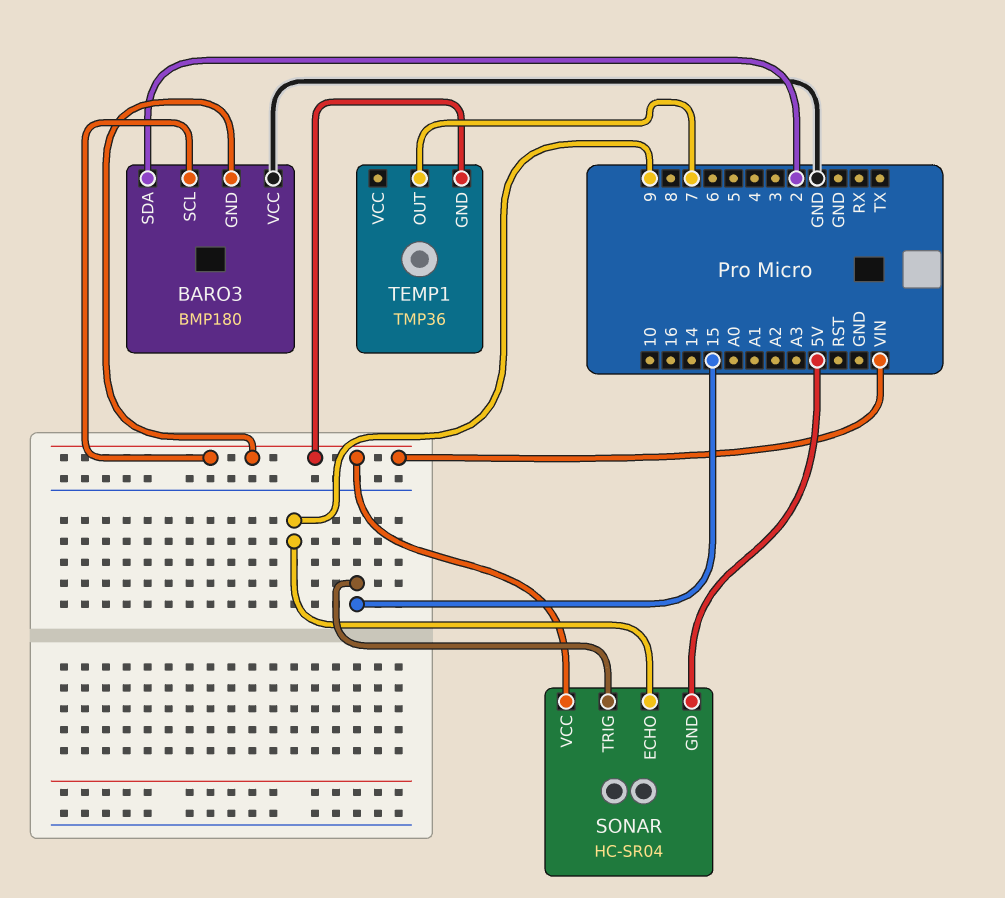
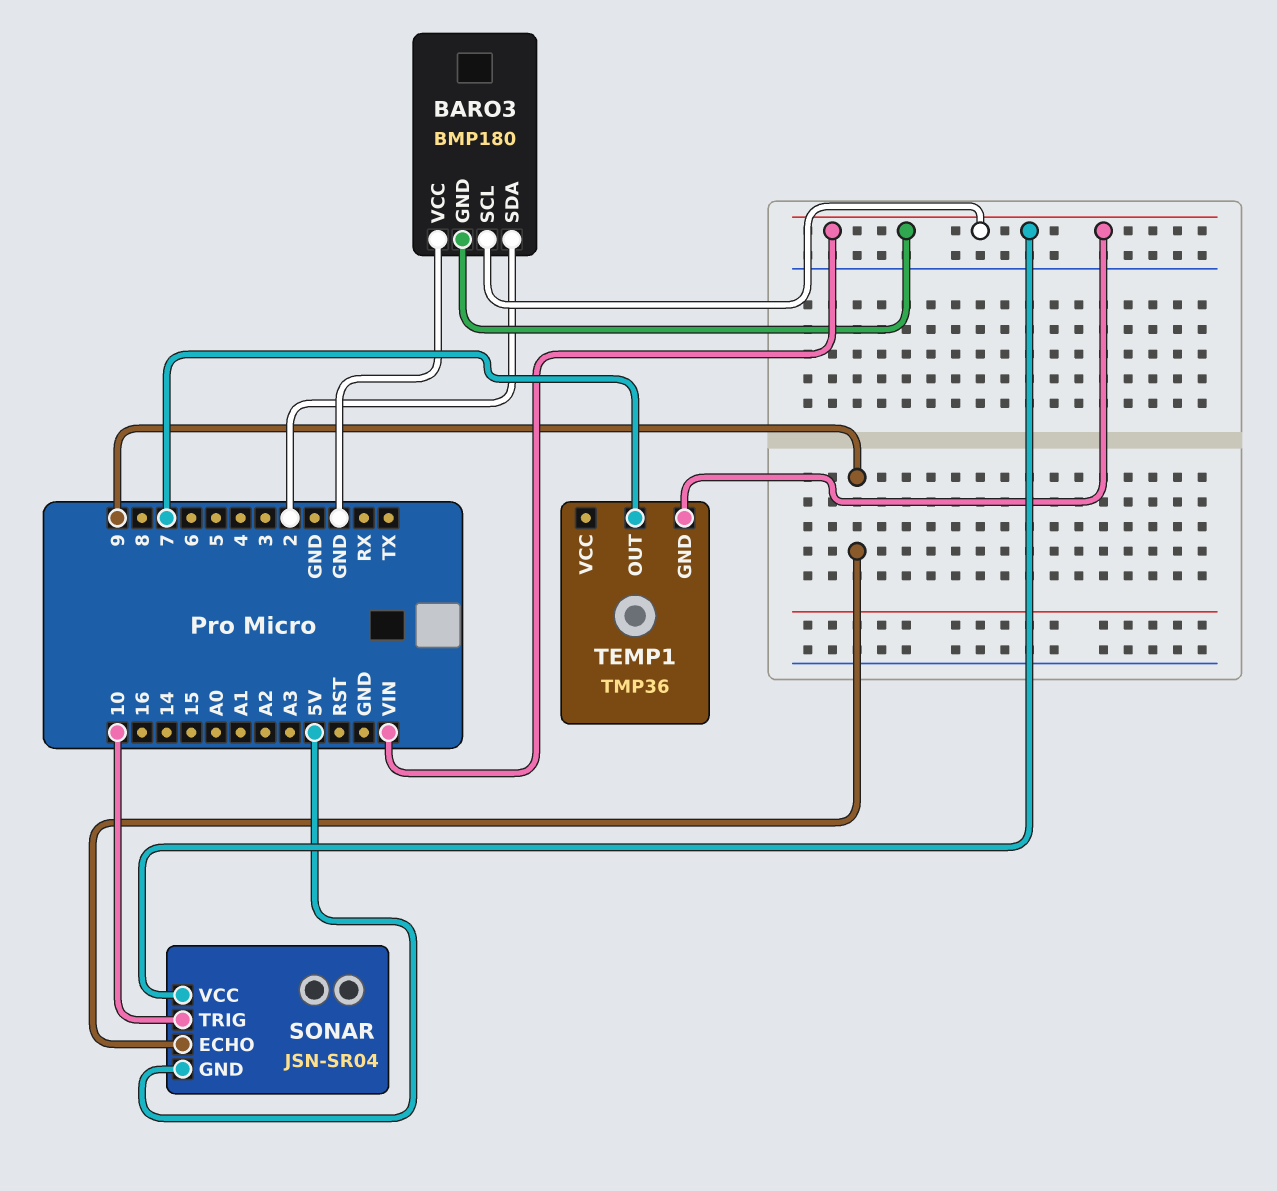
SONAR: HC-SR04 -> JSN-SR04
SONAR pin TRIG: 15 -> 10

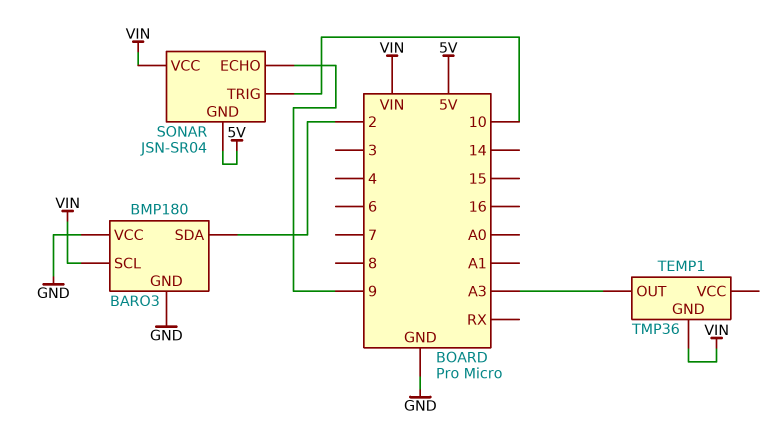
BARO3 pin GND: VIN -> GND
TEMP1 pin OUT: 7 -> A3

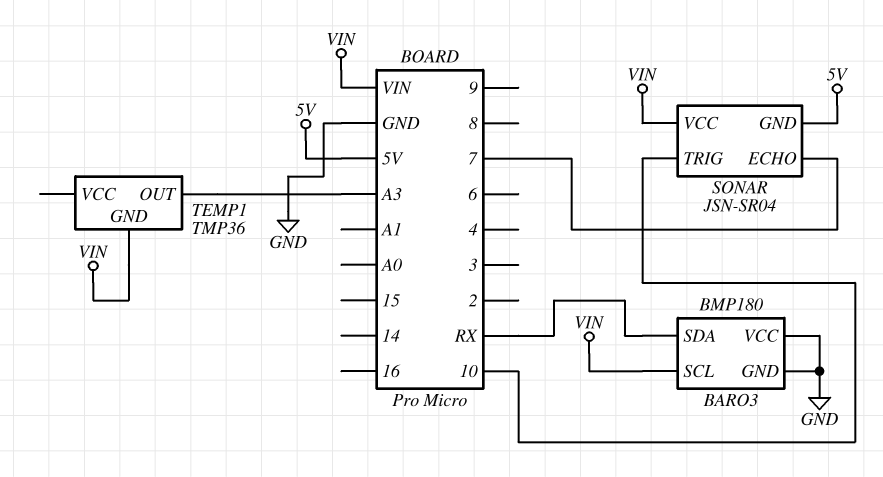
BARO3 pin SDA: 2 -> RX
SONAR pin ECHO: 9 -> 7

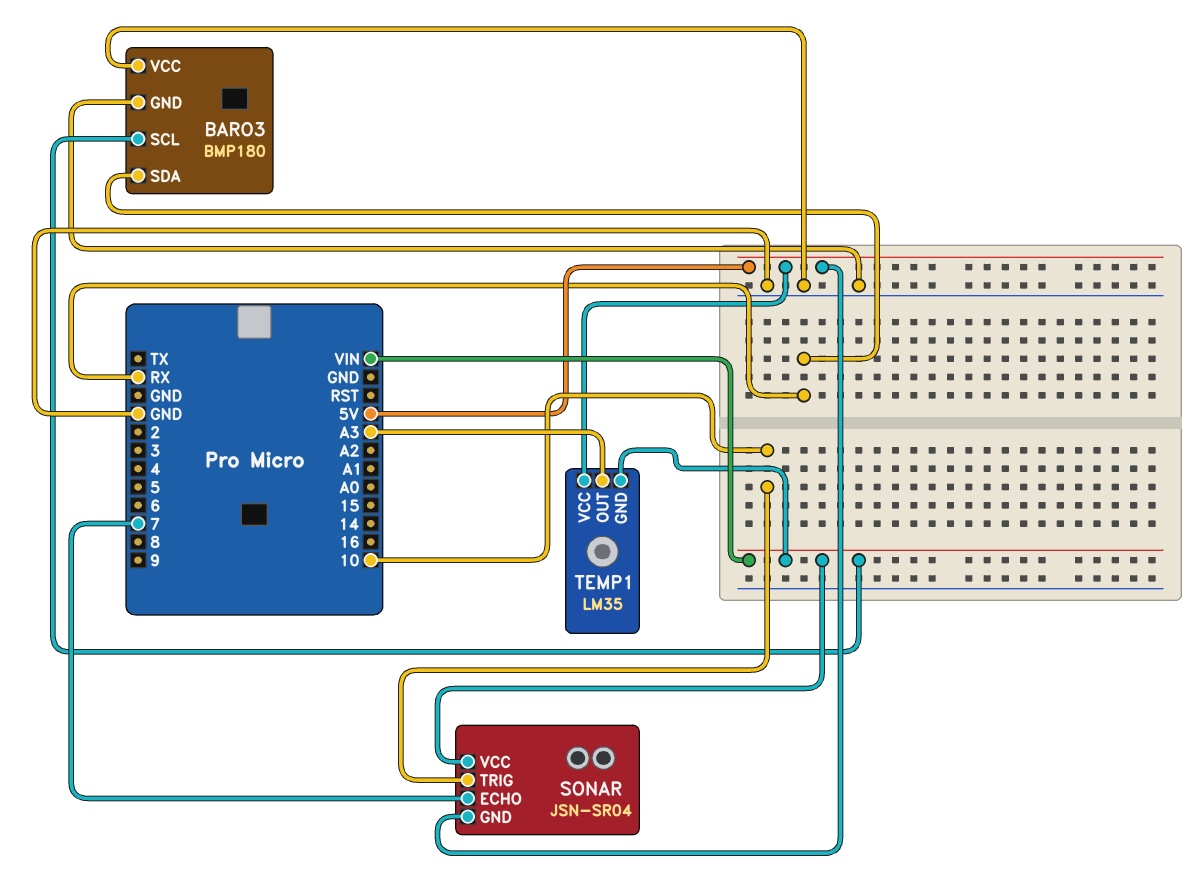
TEMP1: TMP36 -> LM35
TEMP1 pin VCC: none -> 5V

